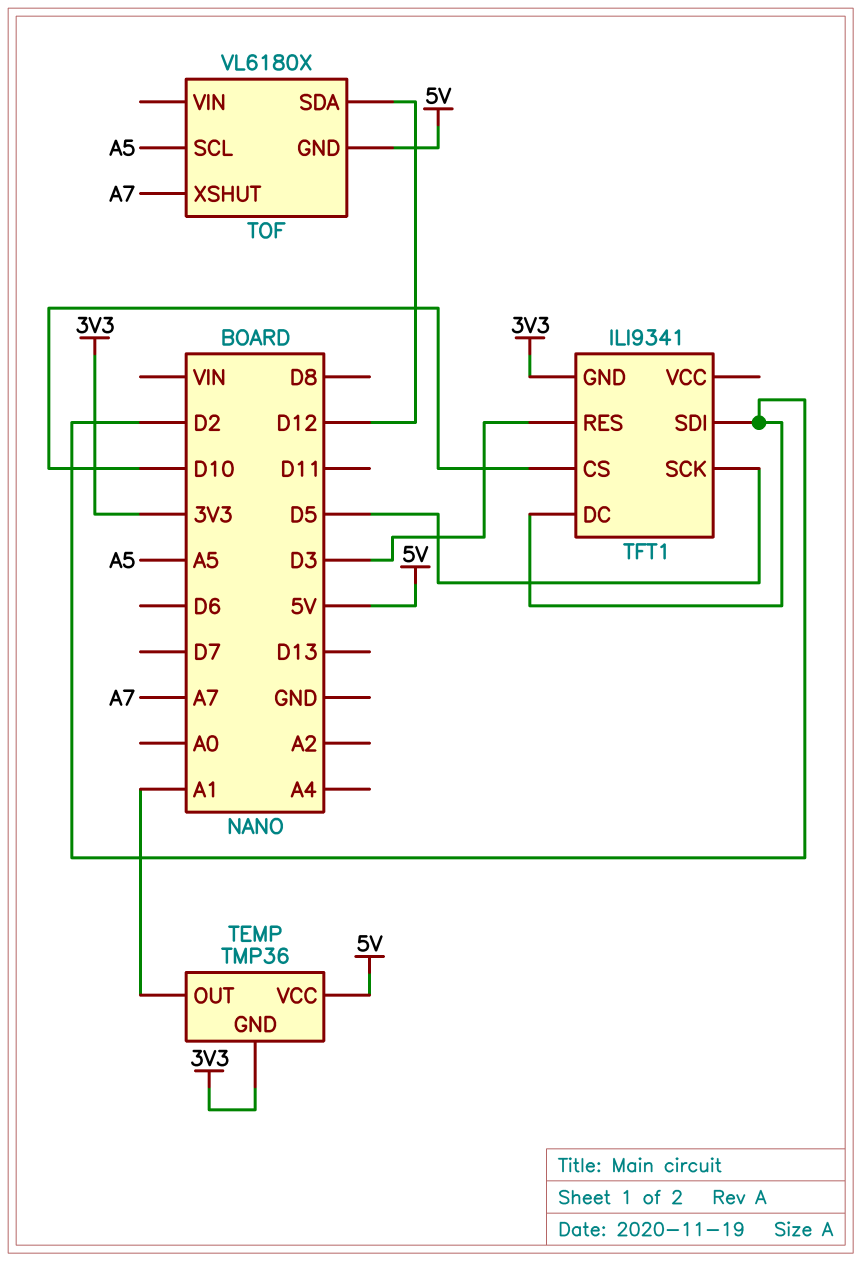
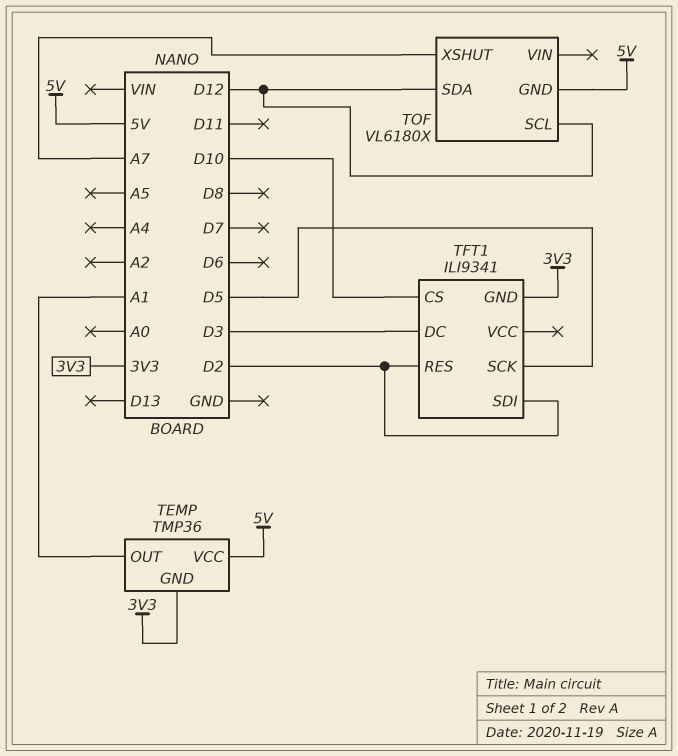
TFT1 pin DC: D2 -> D3
TFT1 pin RES: D3 -> D2
TOF pin SCL: A5 -> D12

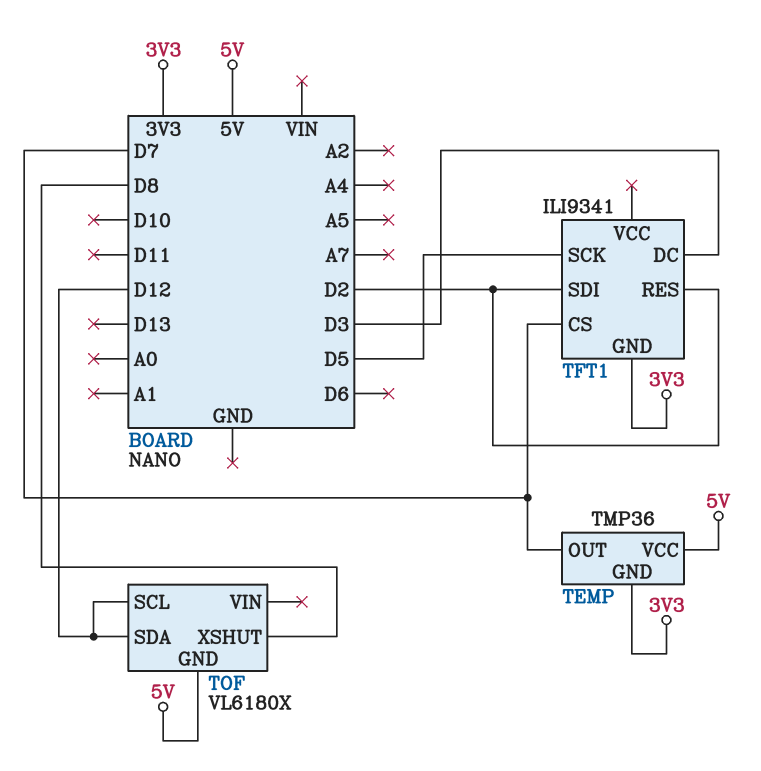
TEMP pin OUT: A1 -> D7
TFT1 pin CS: D10 -> D7
TOF pin XSHUT: A7 -> D8

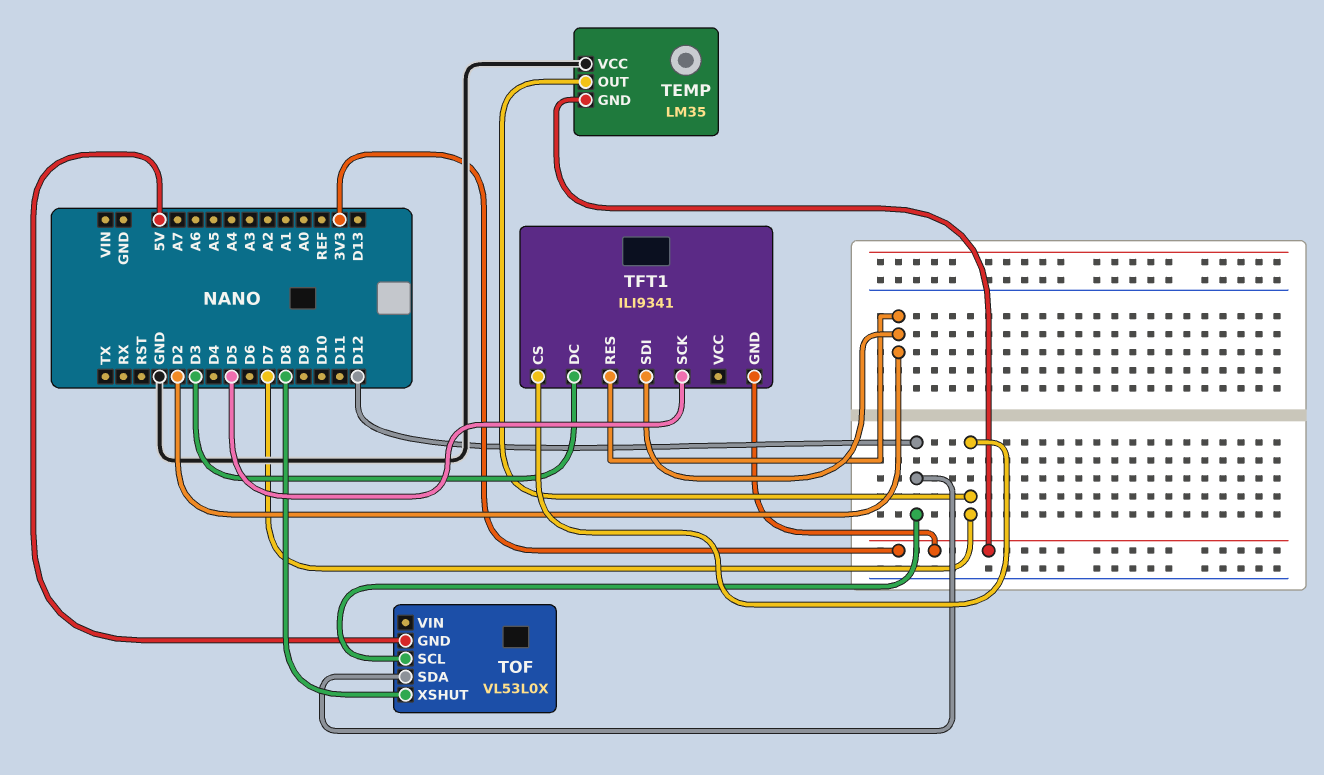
TEMP: TMP36 -> LM35
TEMP pin VCC: 5V -> GND
TOF: VL6180X -> VL53L0X

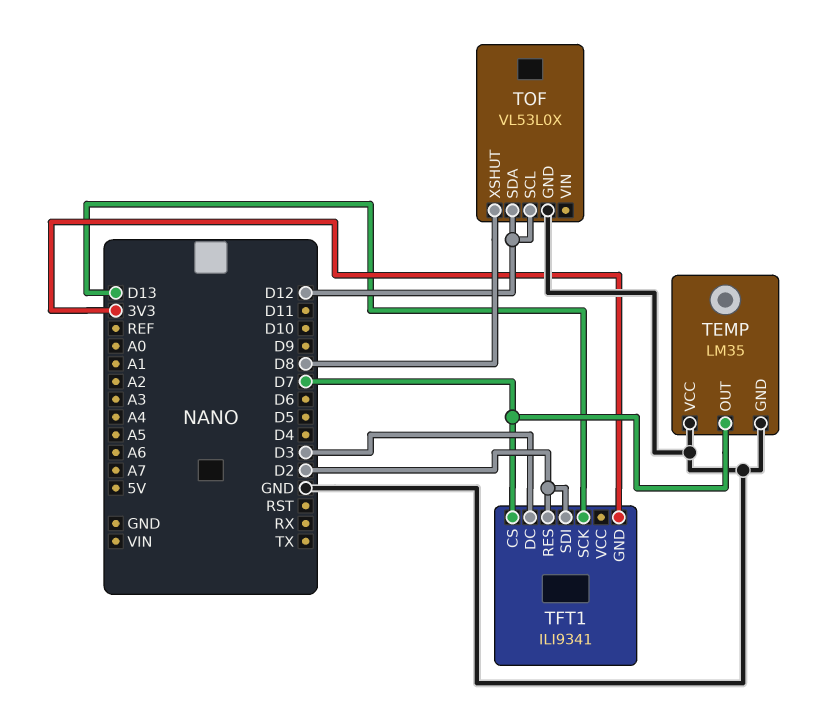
TEMP pin GND: 3V3 -> GND
TFT1 pin SCK: D5 -> D13
TOF pin GND: 5V -> GND

